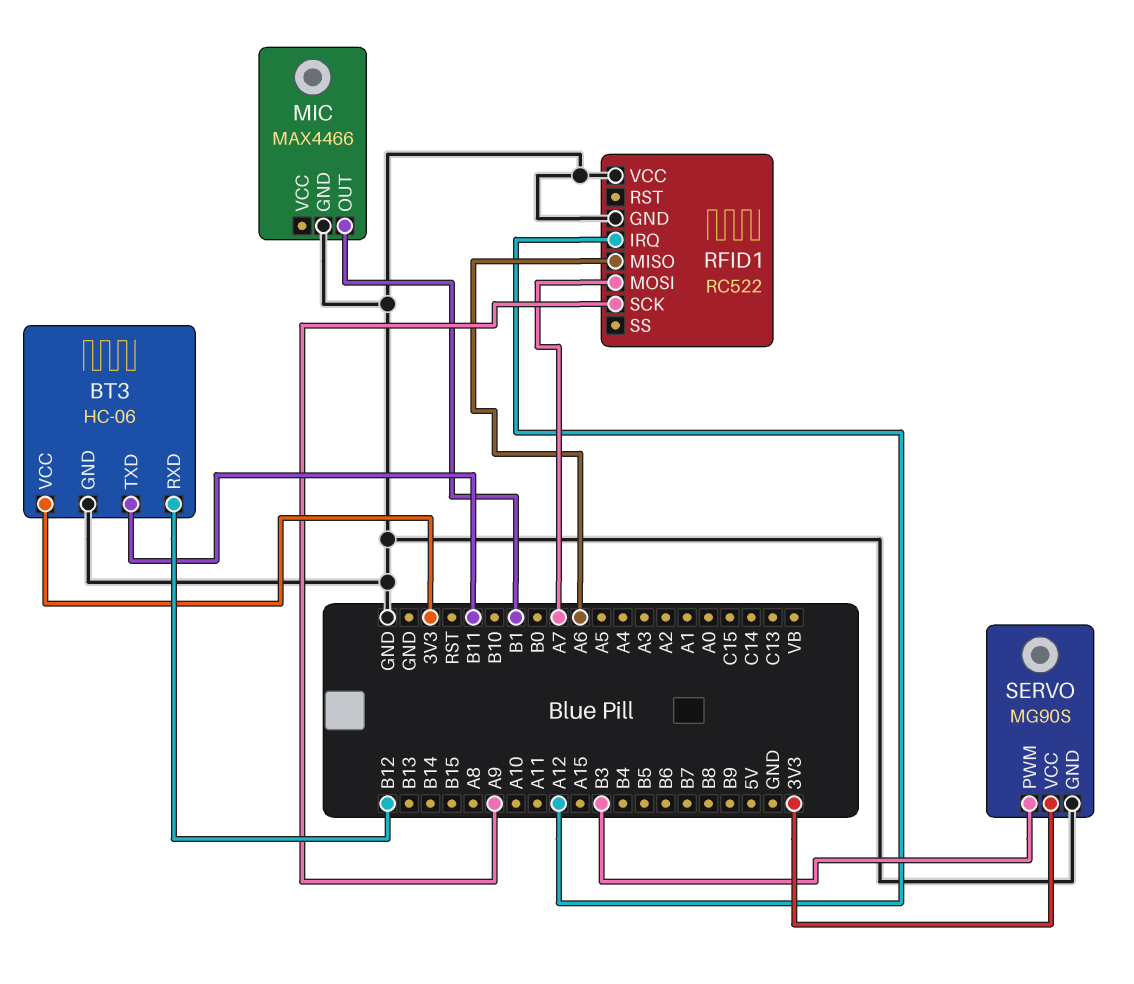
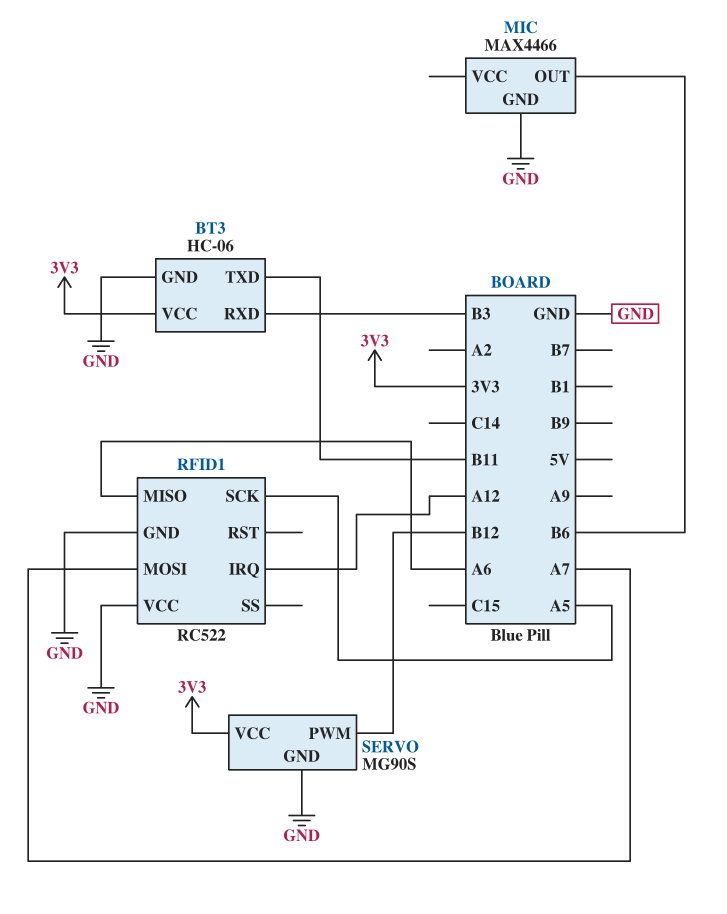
BT3 pin RXD: B12 -> B3
MIC pin OUT: B1 -> B6
RFID1 pin SCK: A9 -> A5
SERVO pin PWM: B3 -> B12

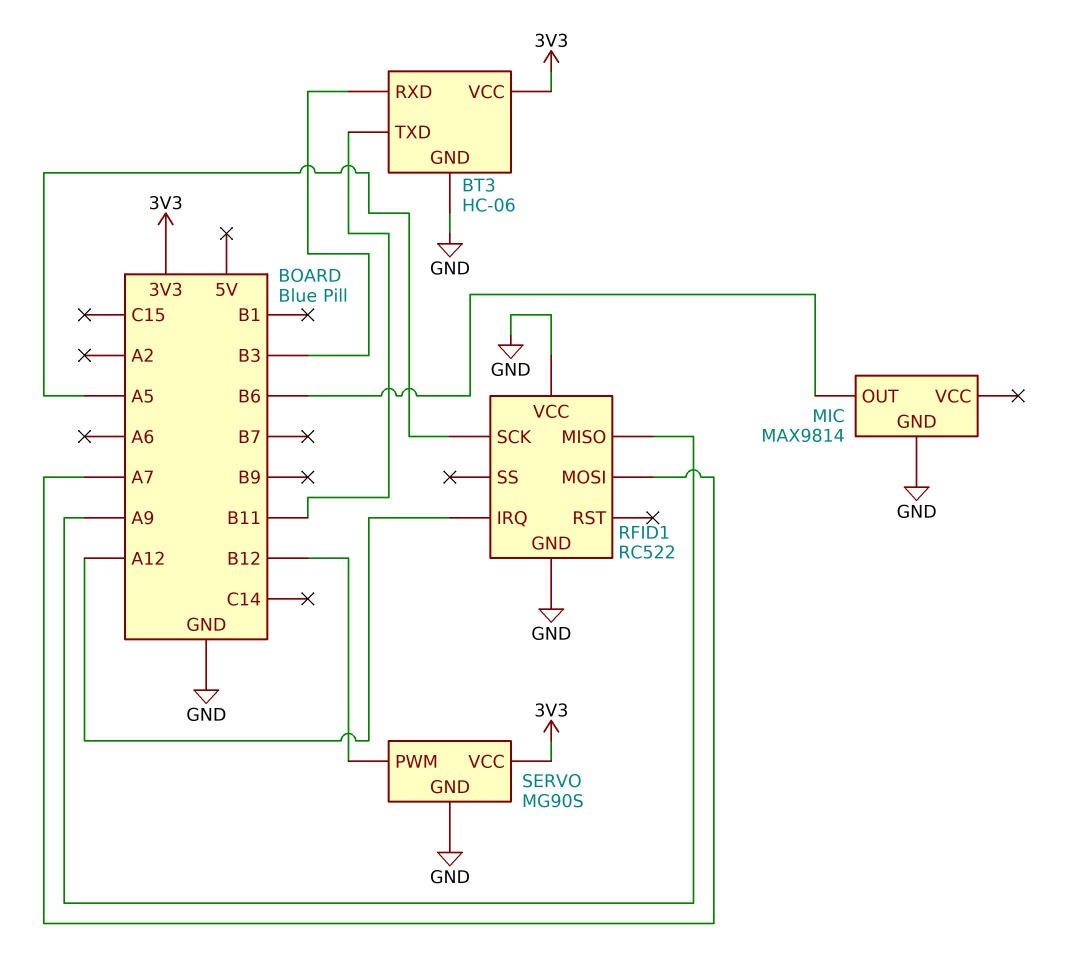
MIC: MAX4466 -> MAX9814
RFID1 pin MISO: A6 -> A9

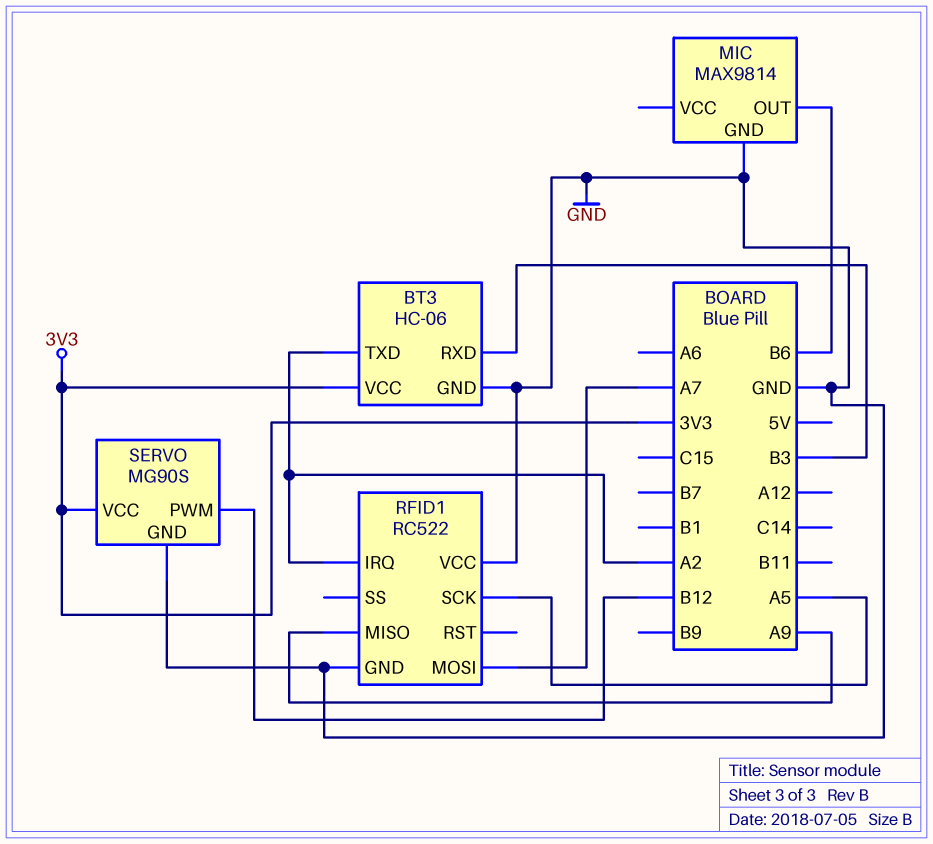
BT3 pin TXD: B11 -> A2
RFID1 pin IRQ: A12 -> A2

